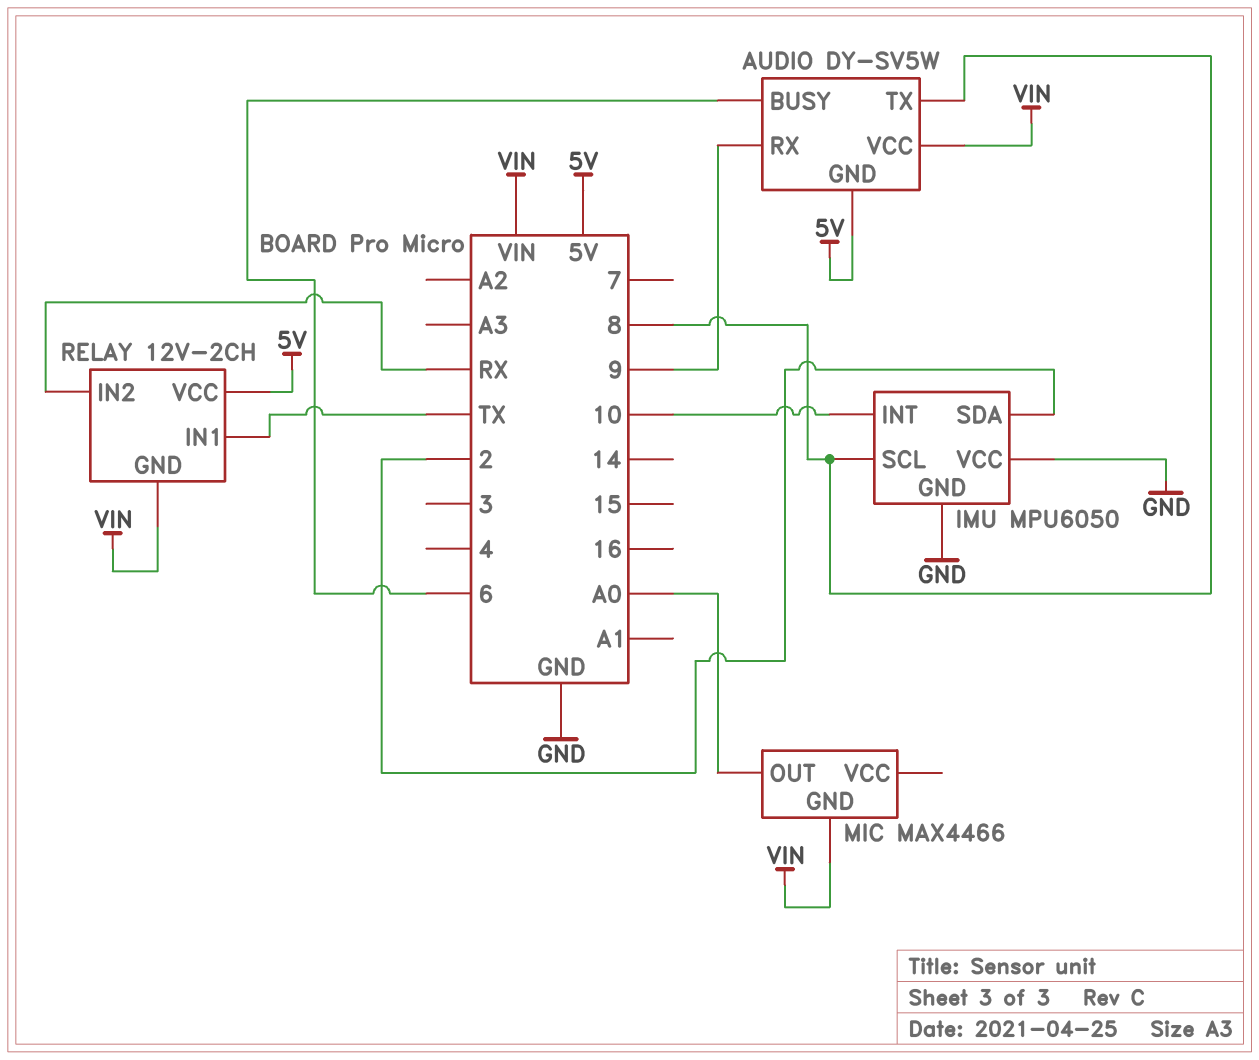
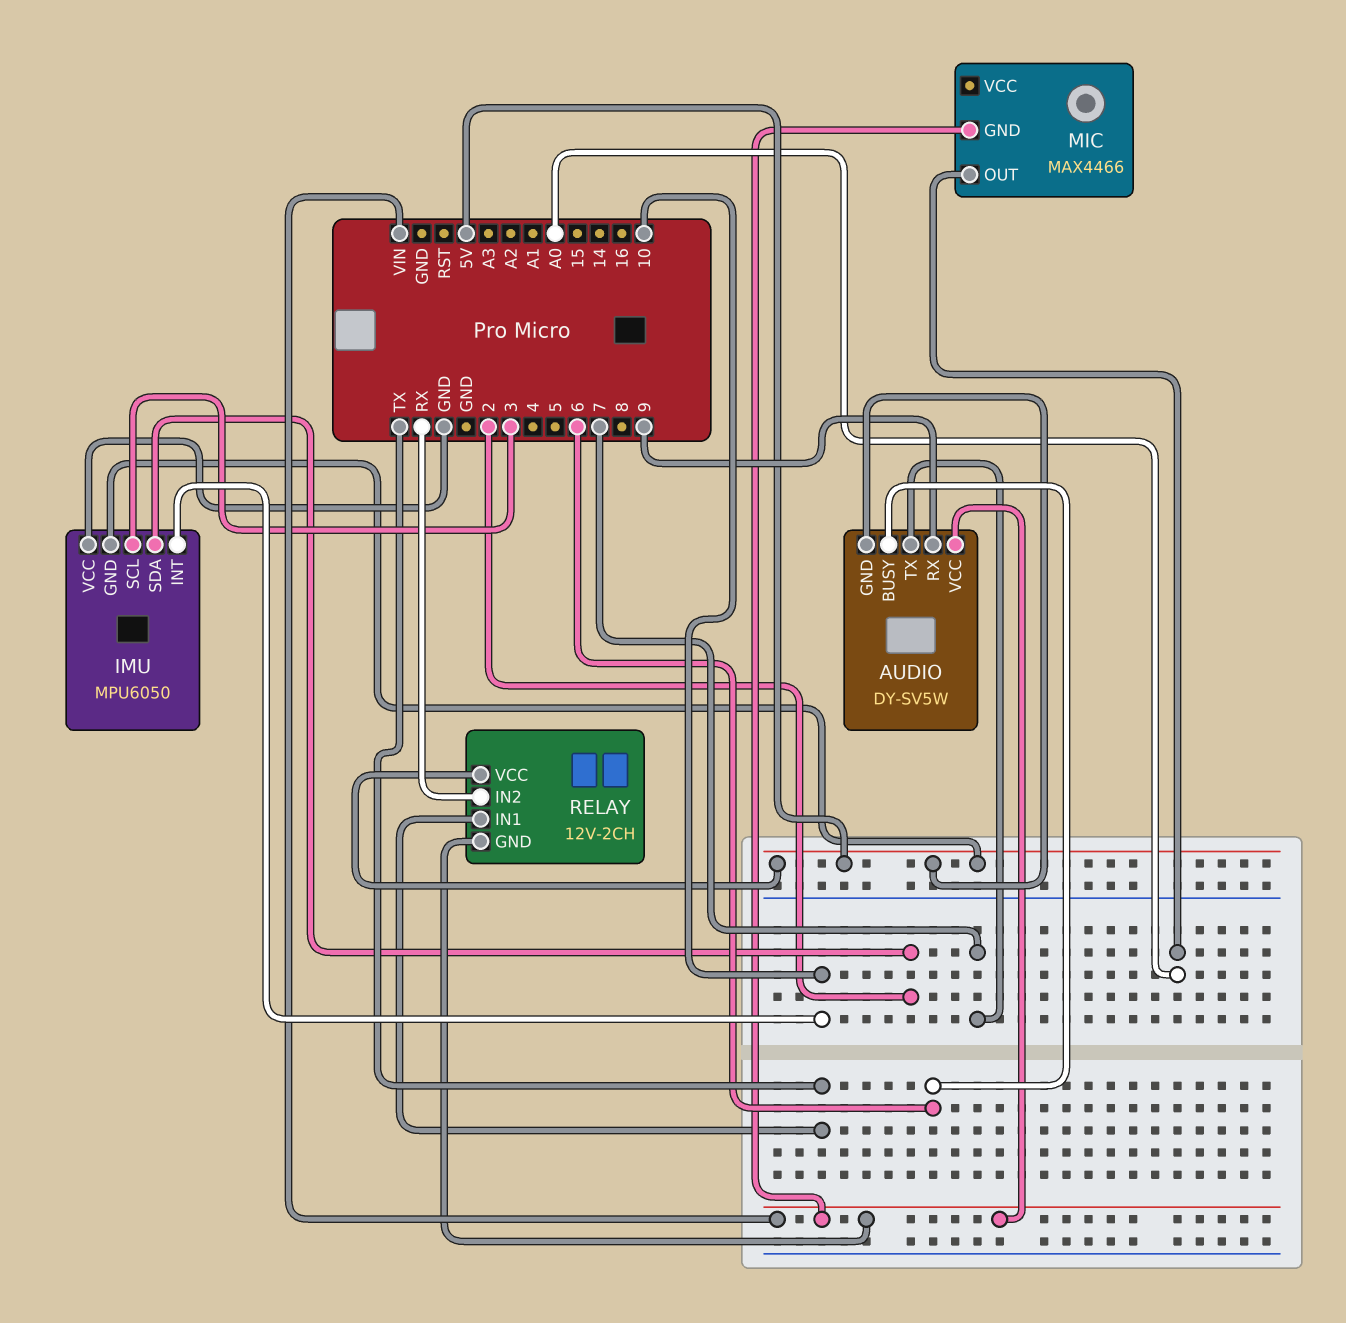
AUDIO pin TX: 8 -> 7
IMU pin GND: GND -> 5V
IMU pin SCL: 8 -> 3

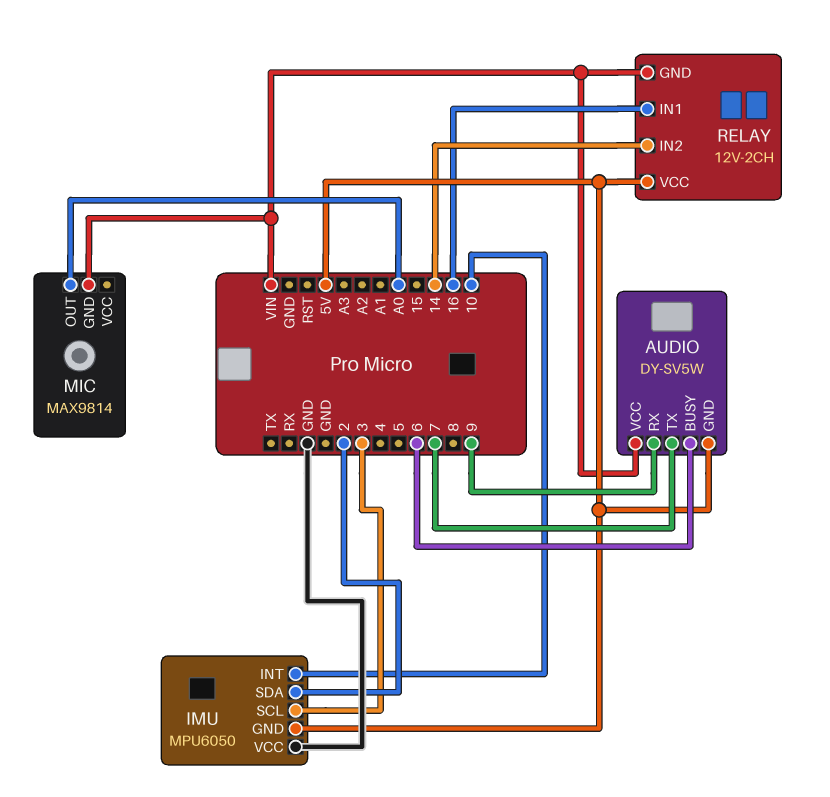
MIC: MAX4466 -> MAX9814
RELAY pin IN1: TX -> 16
RELAY pin IN2: RX -> 14

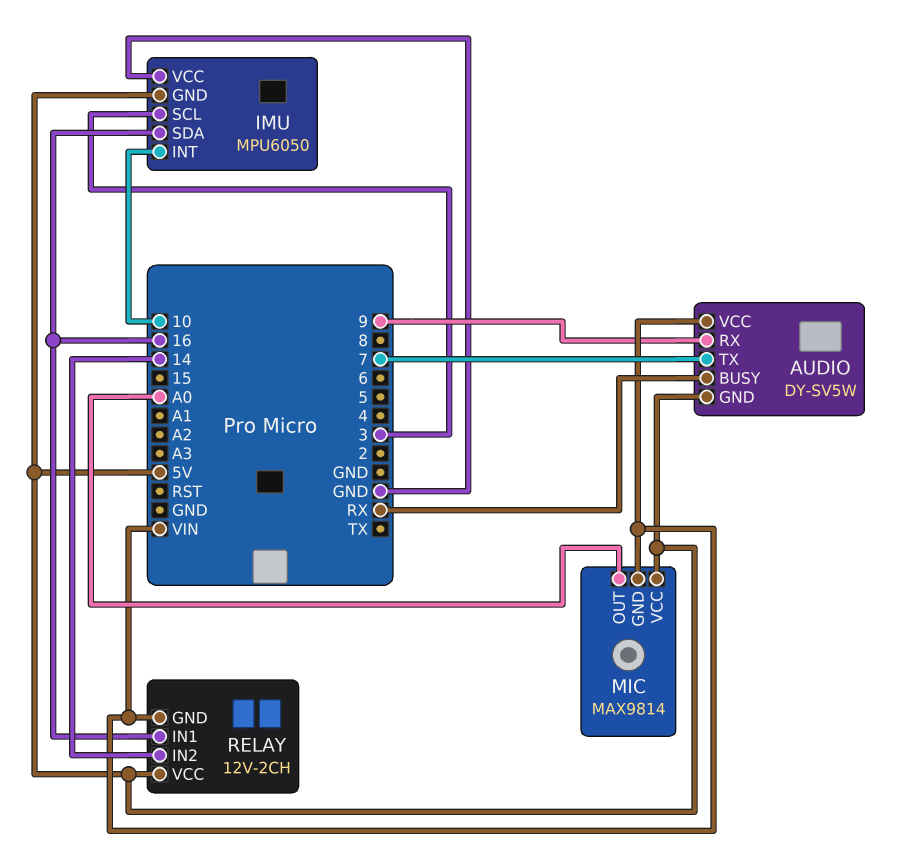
AUDIO pin BUSY: 6 -> RX
IMU pin SDA: 2 -> 16
MIC pin VCC: none -> 5V

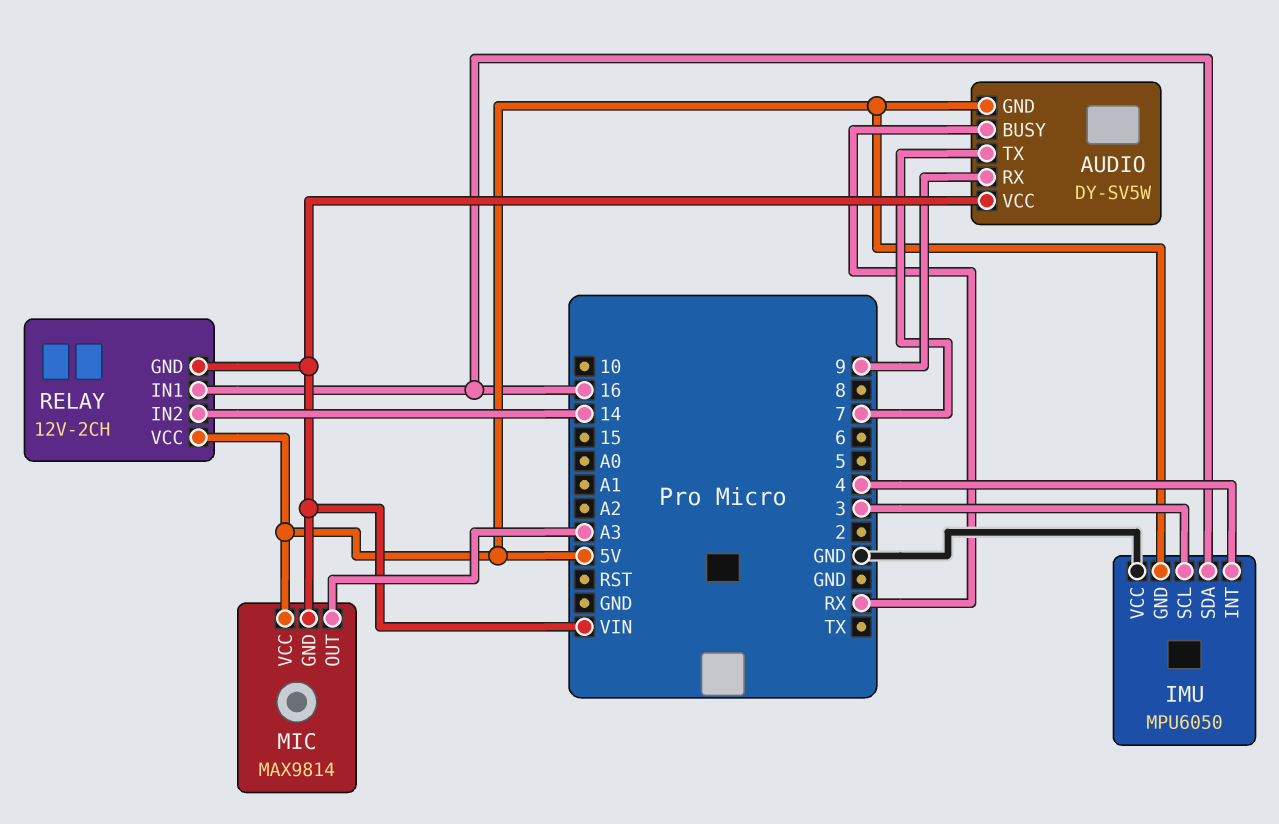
IMU pin INT: 10 -> 4
MIC pin OUT: A0 -> A3

